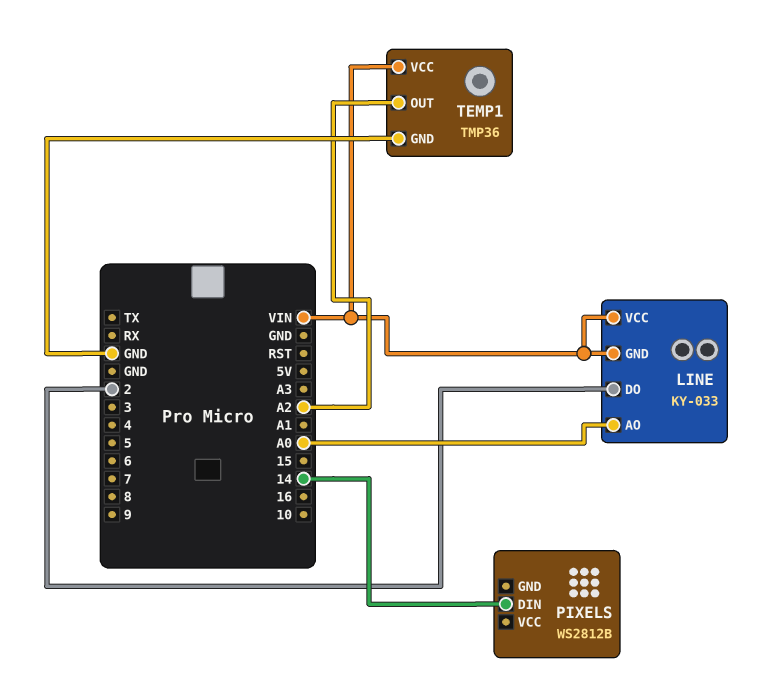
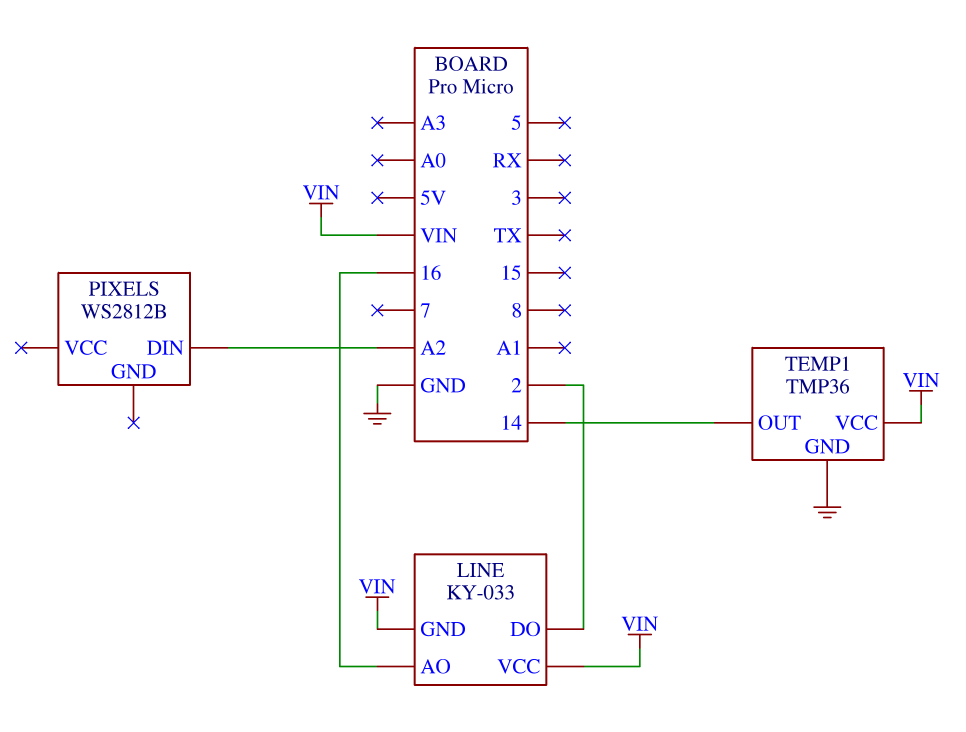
LINE pin AO: A0 -> 16
PIXELS pin DIN: 14 -> A2
TEMP1 pin OUT: A2 -> 14

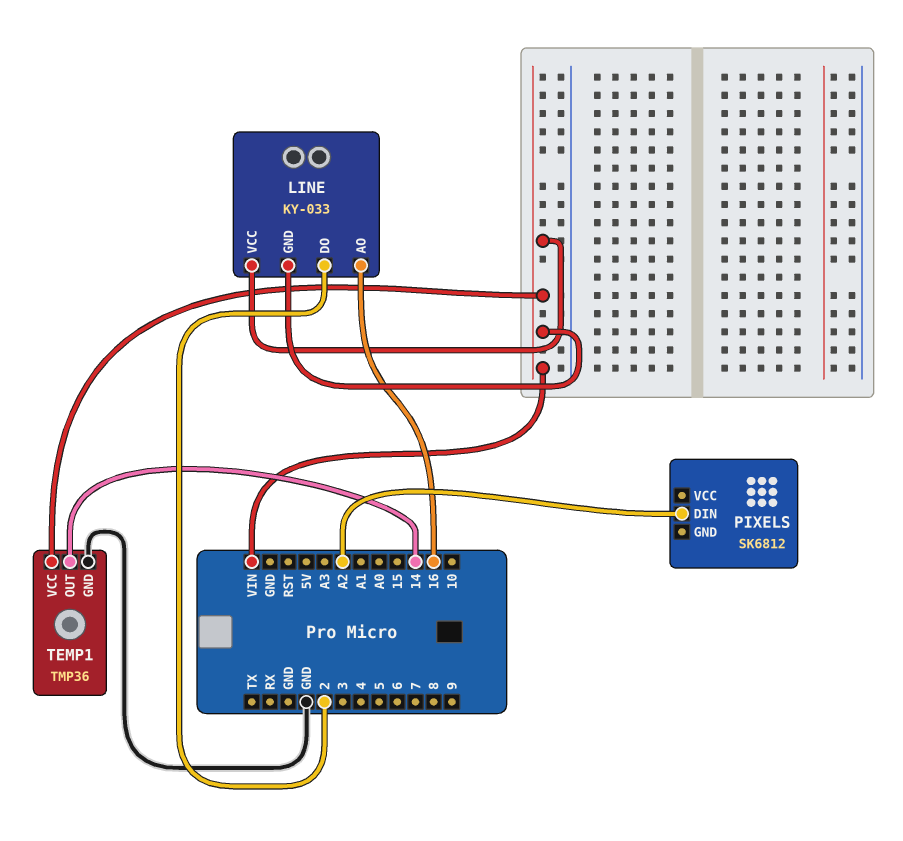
PIXELS: WS2812B -> SK6812

